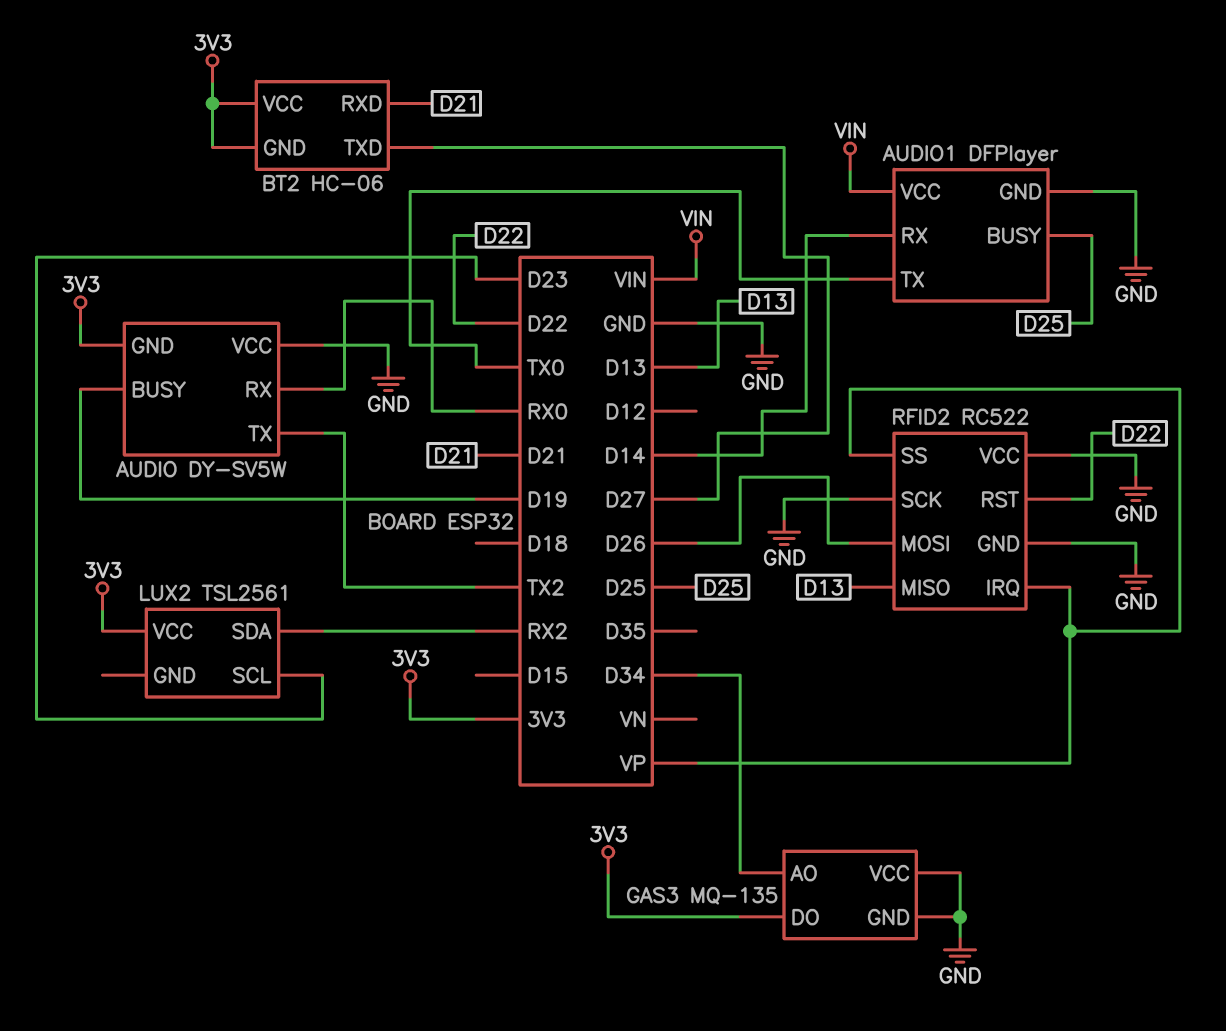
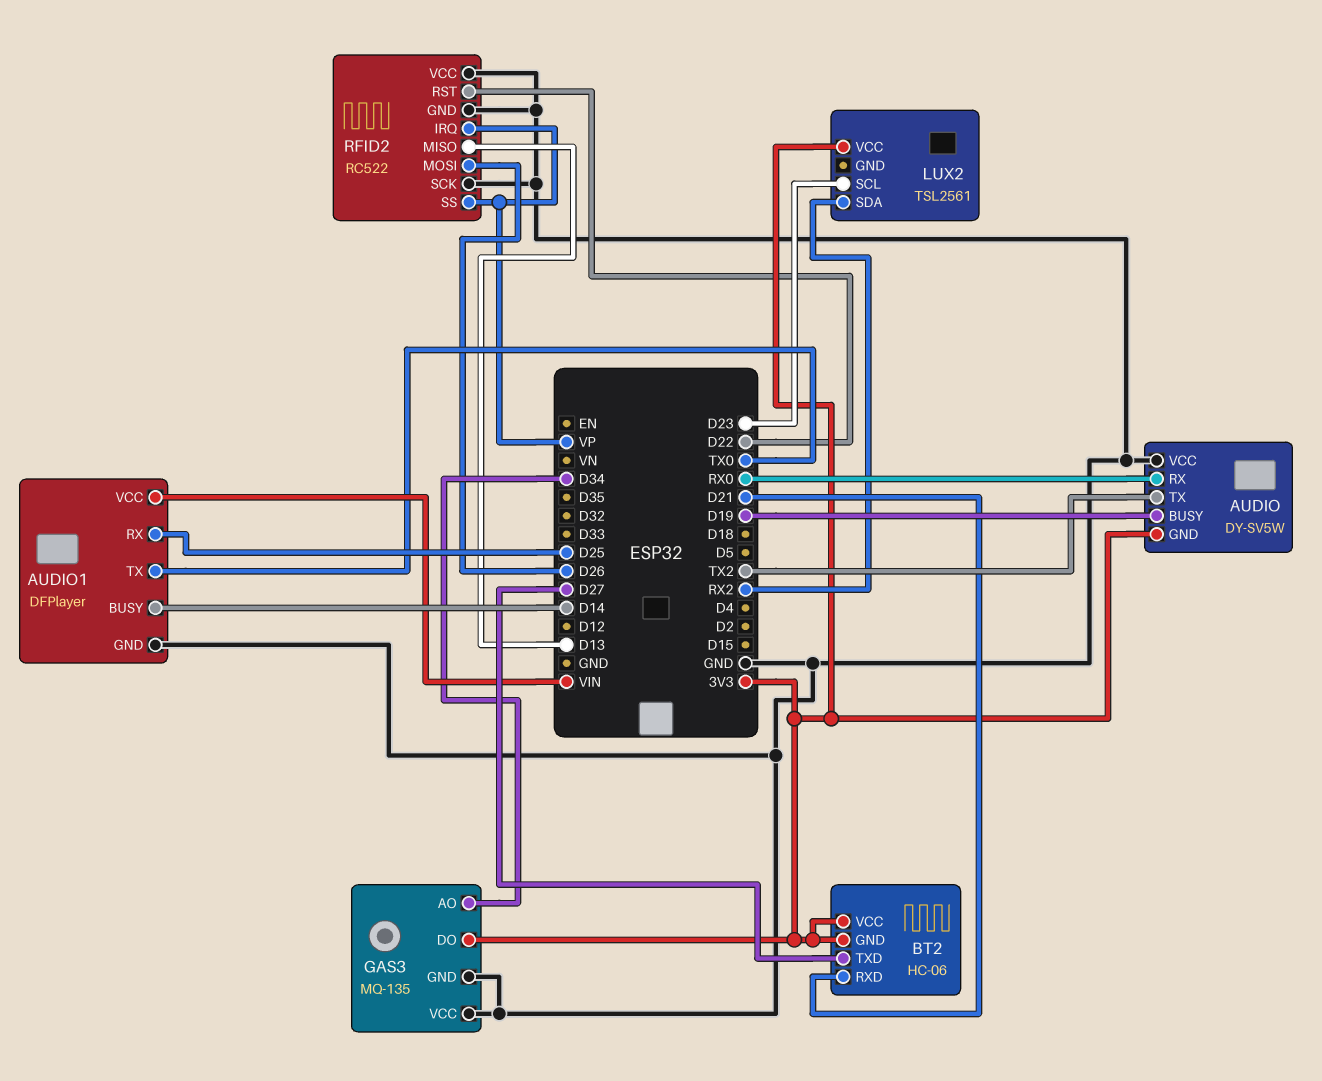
AUDIO1 pin BUSY: D25 -> D14
AUDIO1 pin RX: D14 -> D25

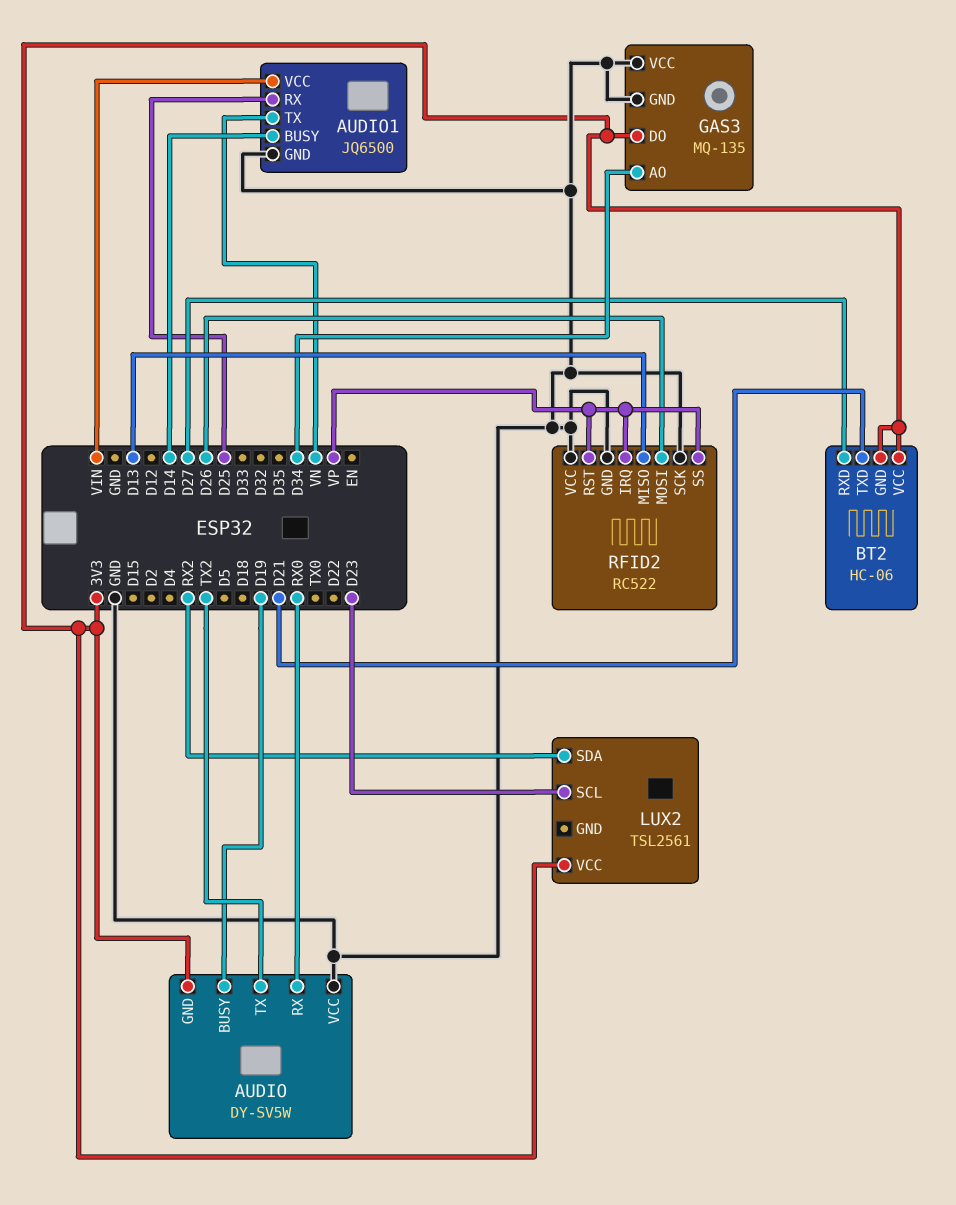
AUDIO1: DFPlayer -> JQ6500
AUDIO1 pin TX: TX0 -> VN
BT2 pin RXD: D21 -> D27
BT2 pin TXD: D27 -> D21
RFID2 pin RST: D22 -> VP

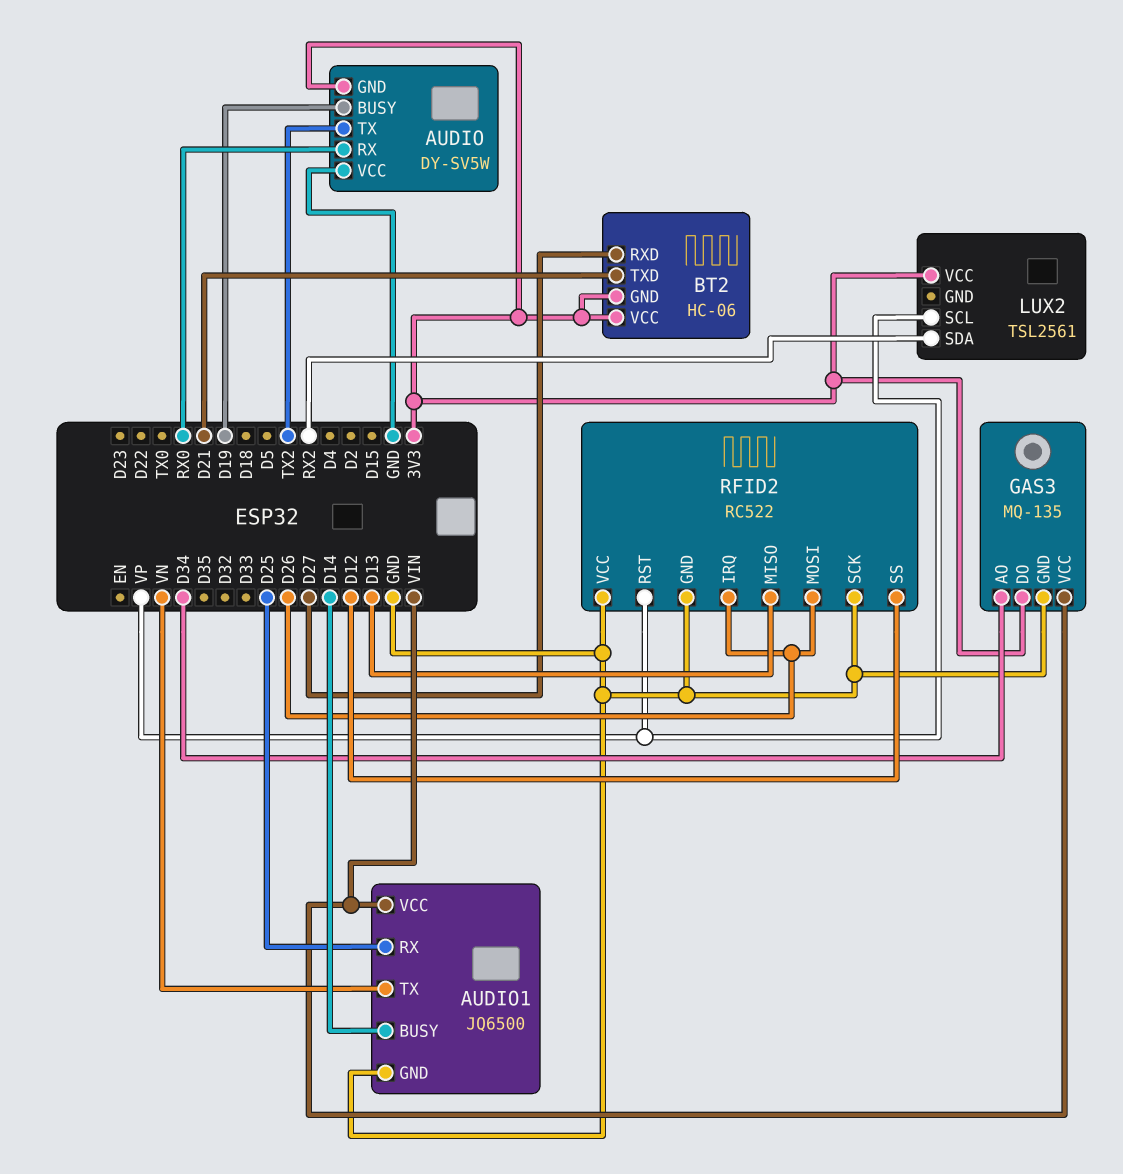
GAS3 pin VCC: GND -> VIN
LUX2 pin SCL: D23 -> VP
RFID2 pin IRQ: VP -> D26
RFID2 pin SS: VP -> D12

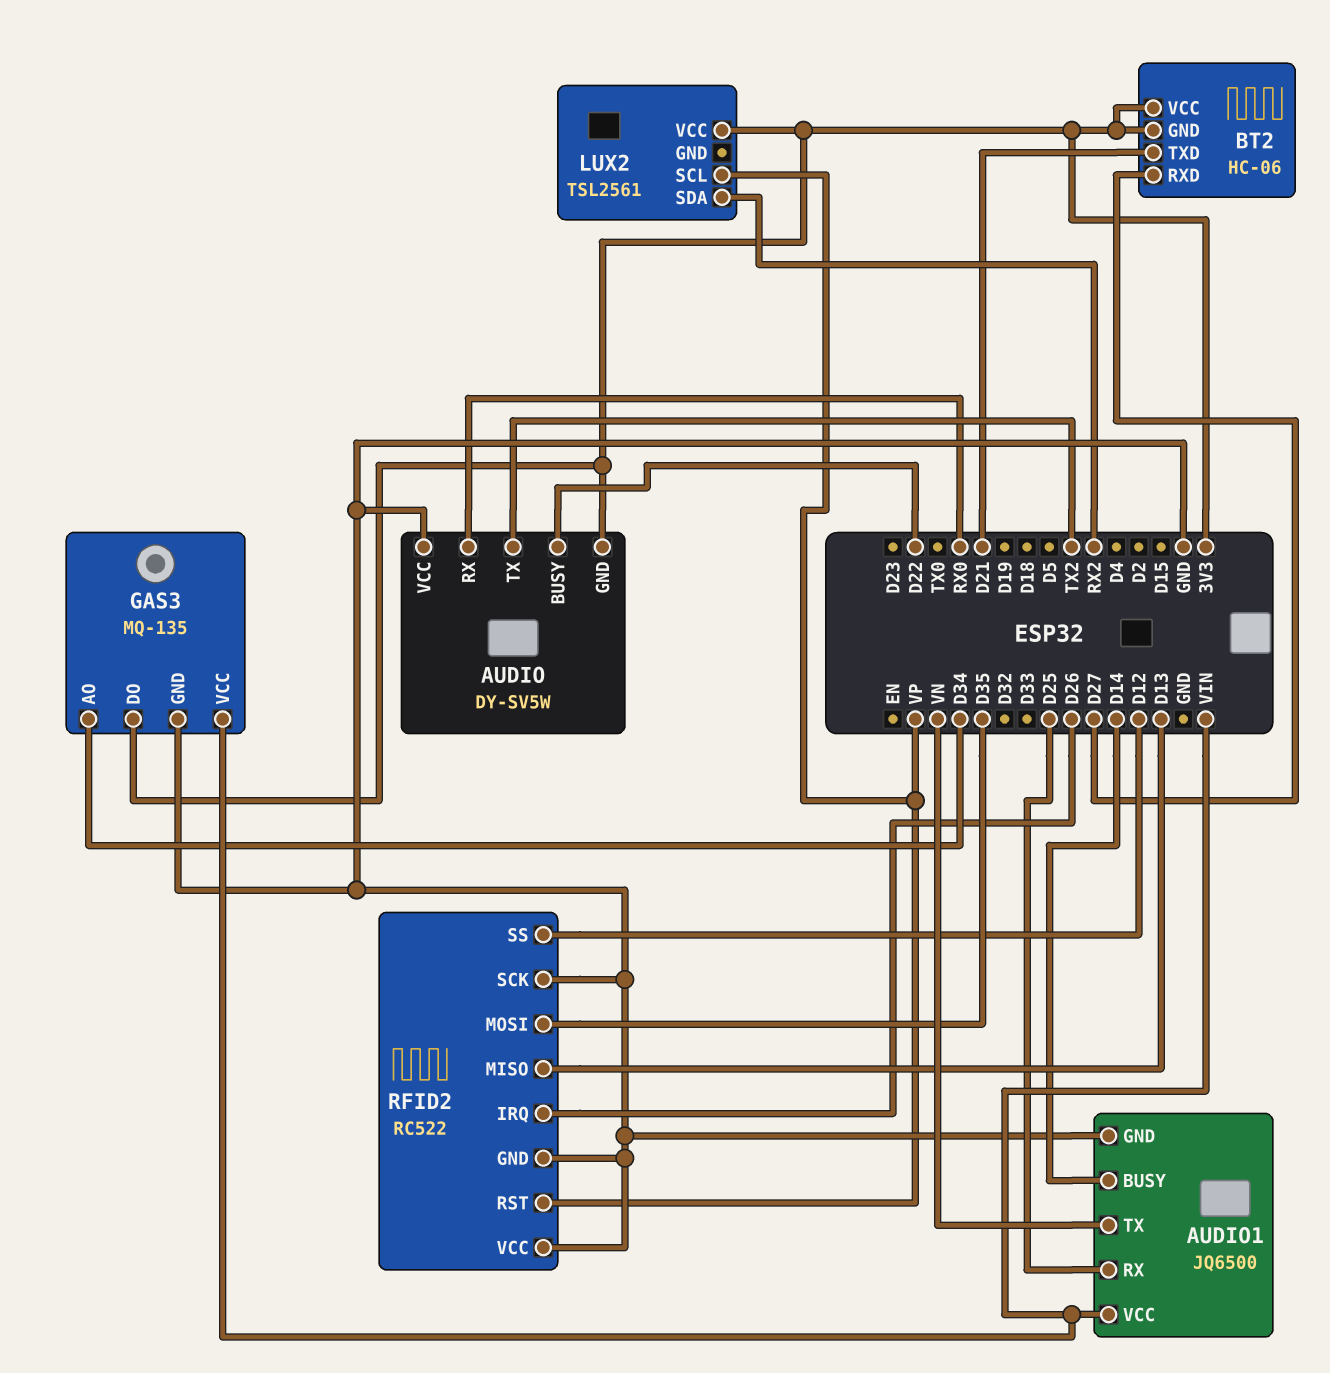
AUDIO pin BUSY: D19 -> D22
RFID2 pin MOSI: D26 -> D35

